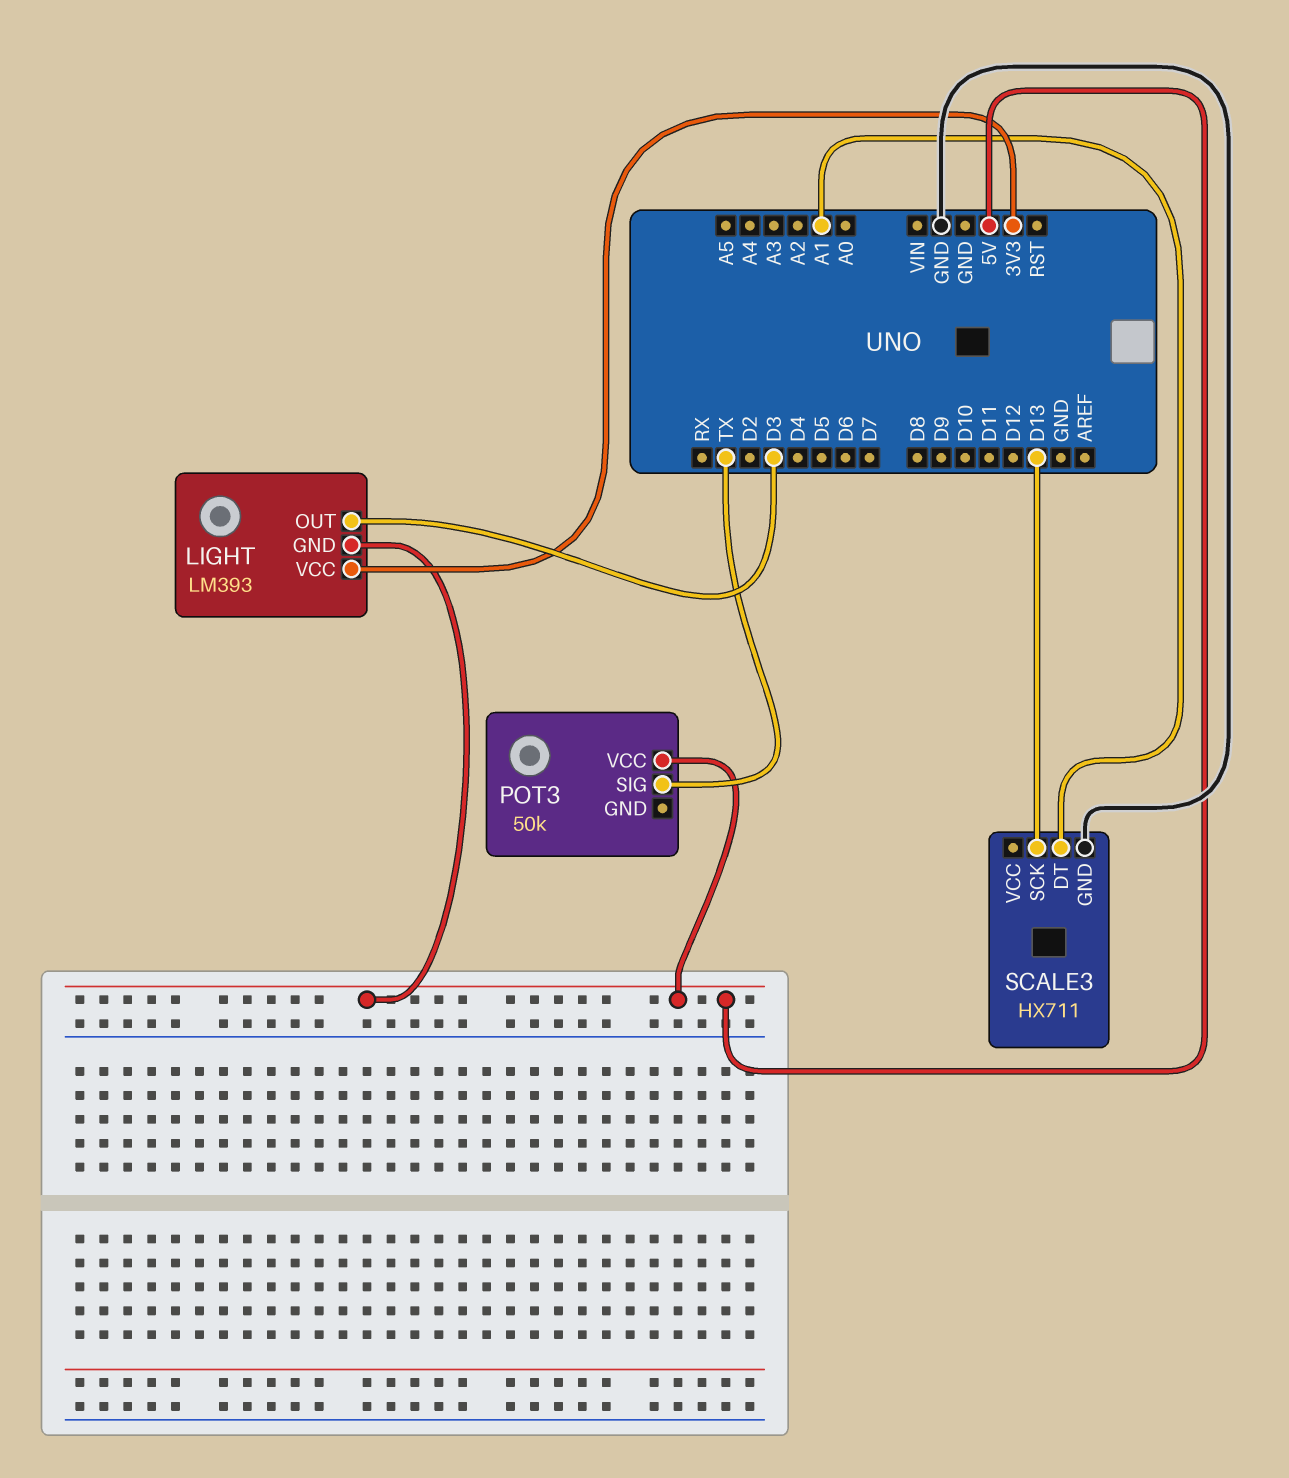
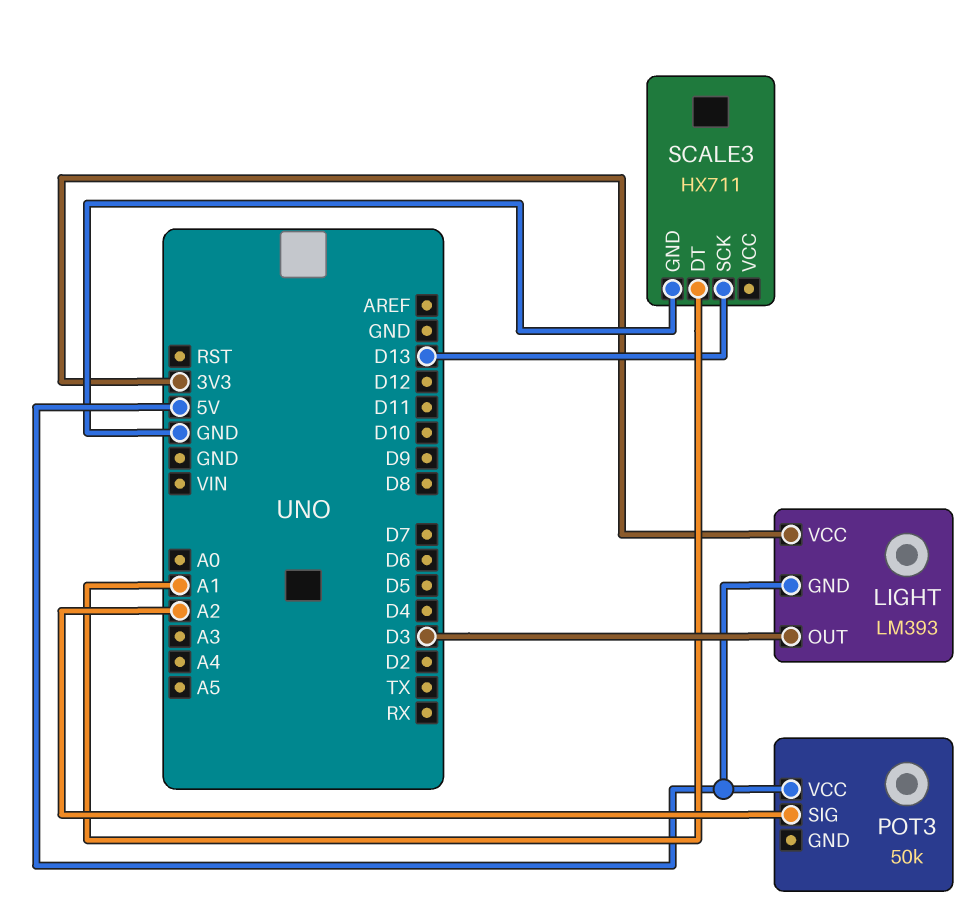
POT3 pin SIG: TX -> A2

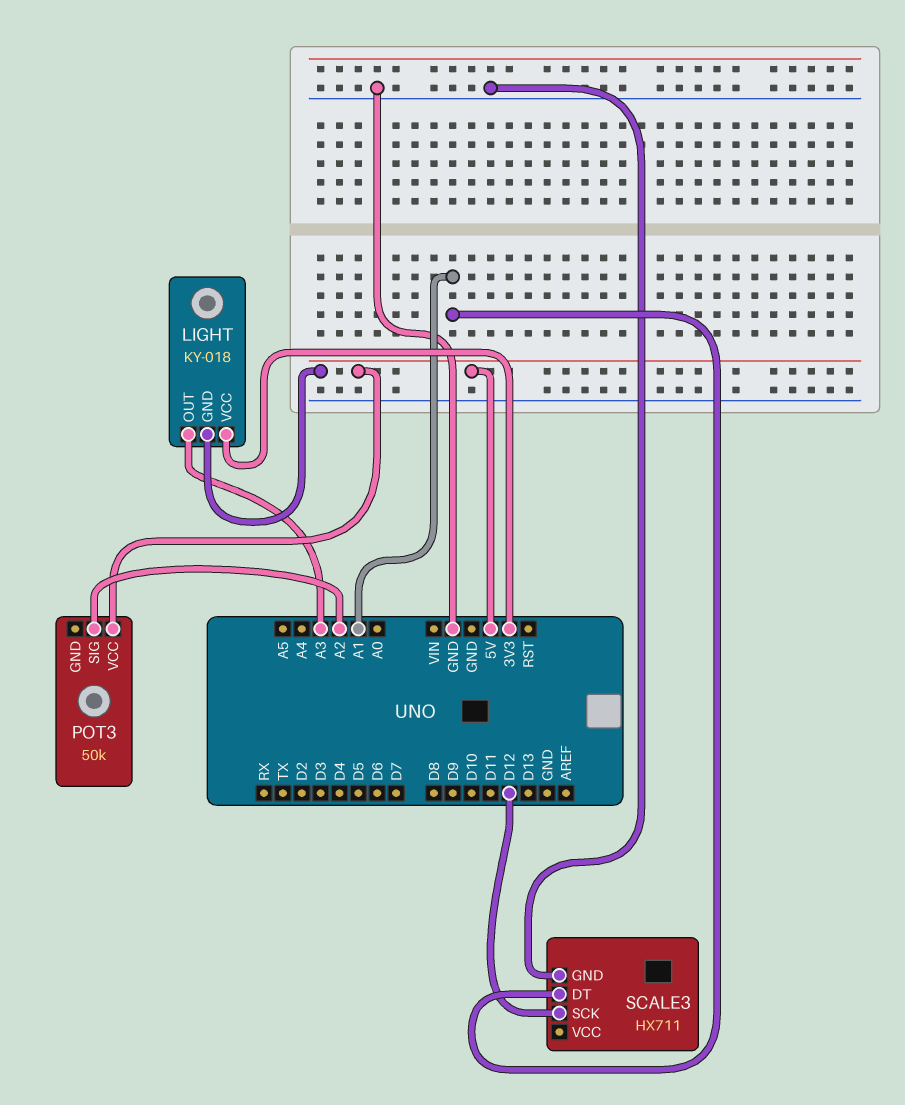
LIGHT: LM393 -> KY-018
LIGHT pin OUT: D3 -> A3
SCALE3 pin SCK: D13 -> D12

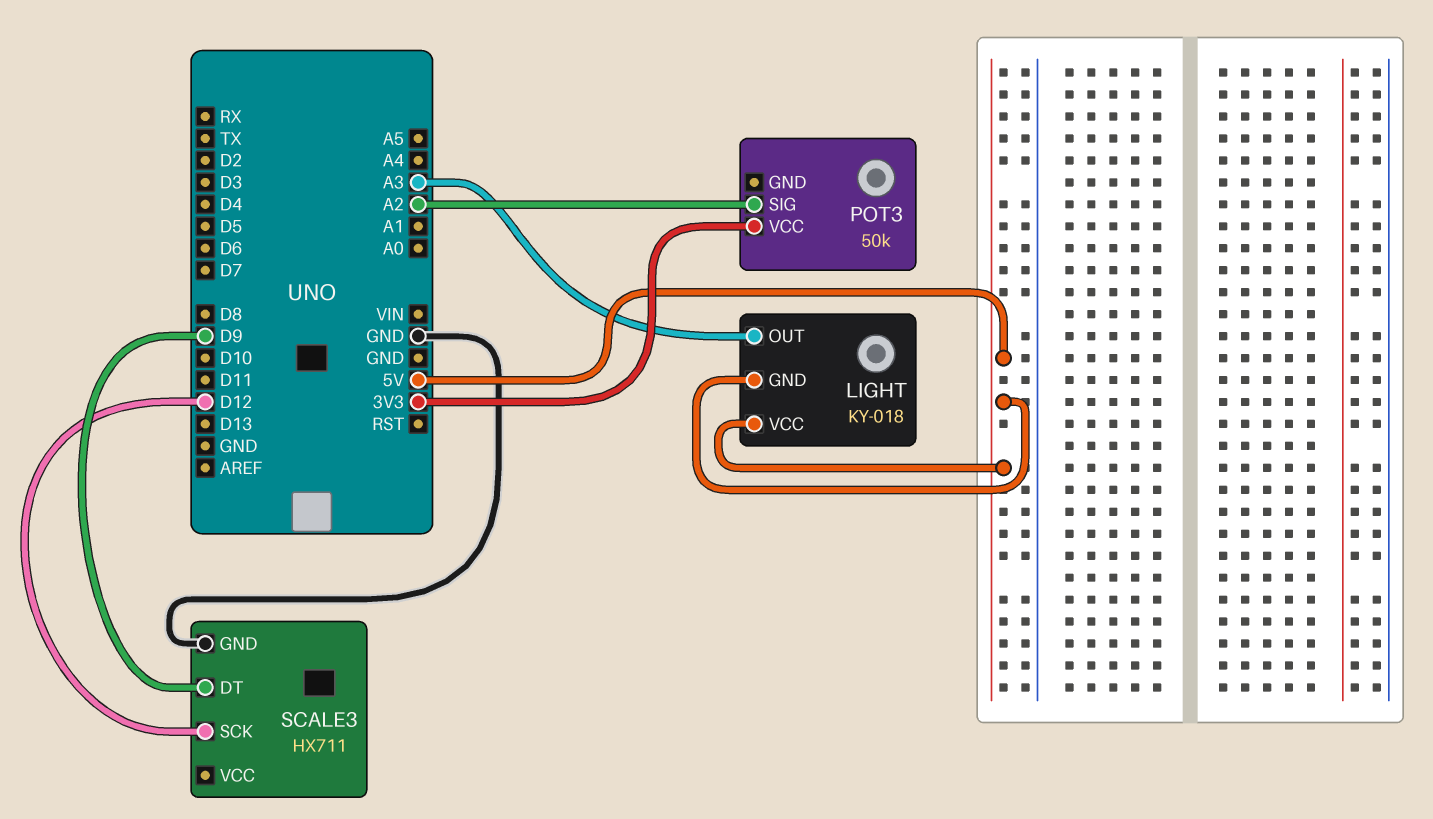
LIGHT pin VCC: 3V3 -> 5V
POT3 pin VCC: 5V -> 3V3
SCALE3 pin DT: A1 -> D9

